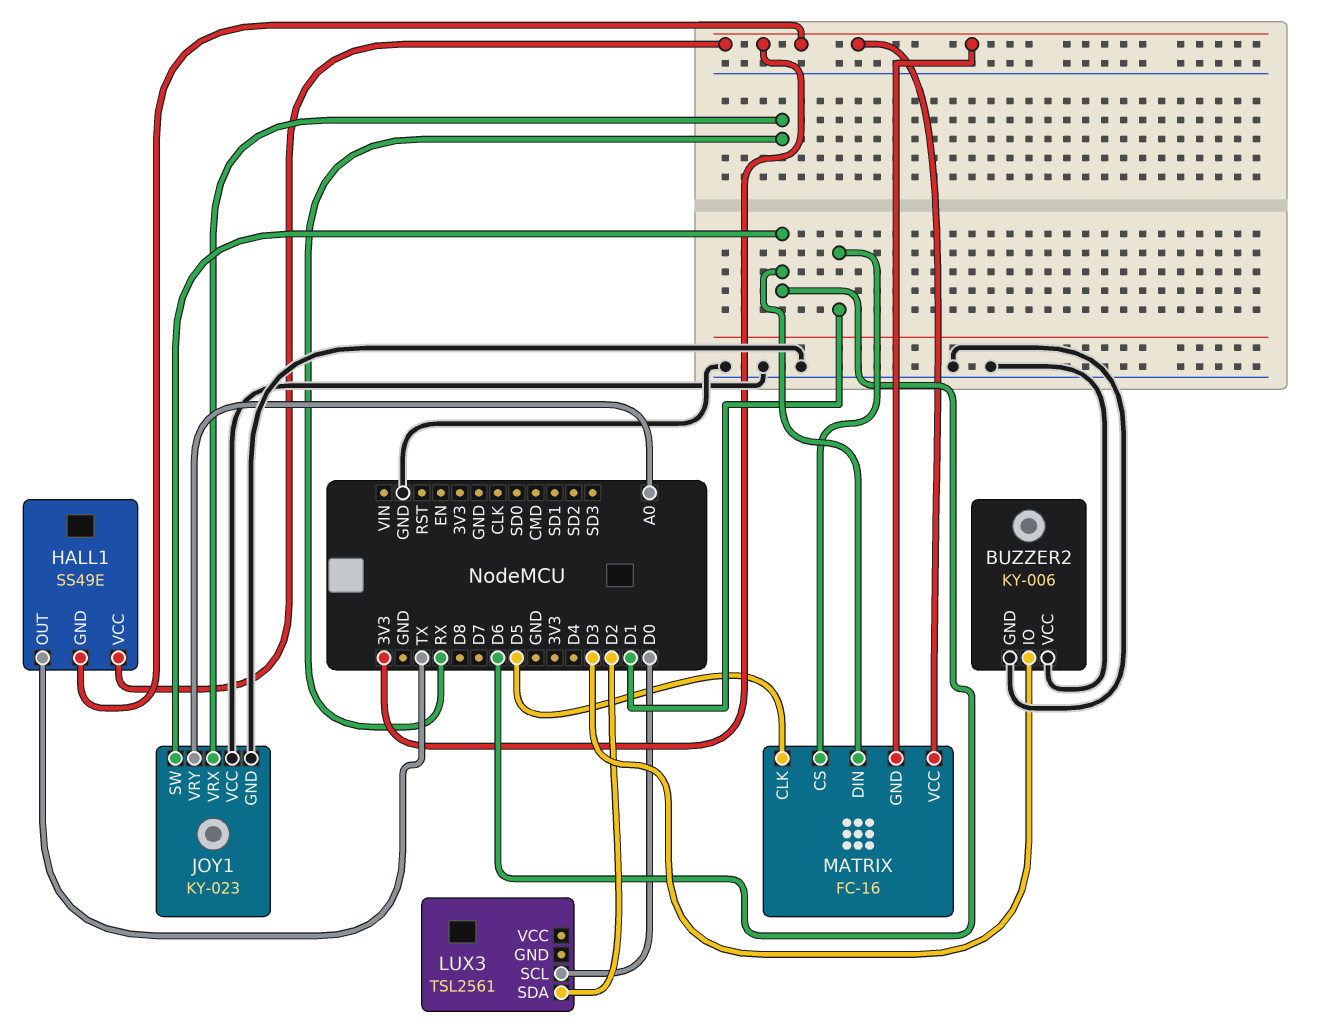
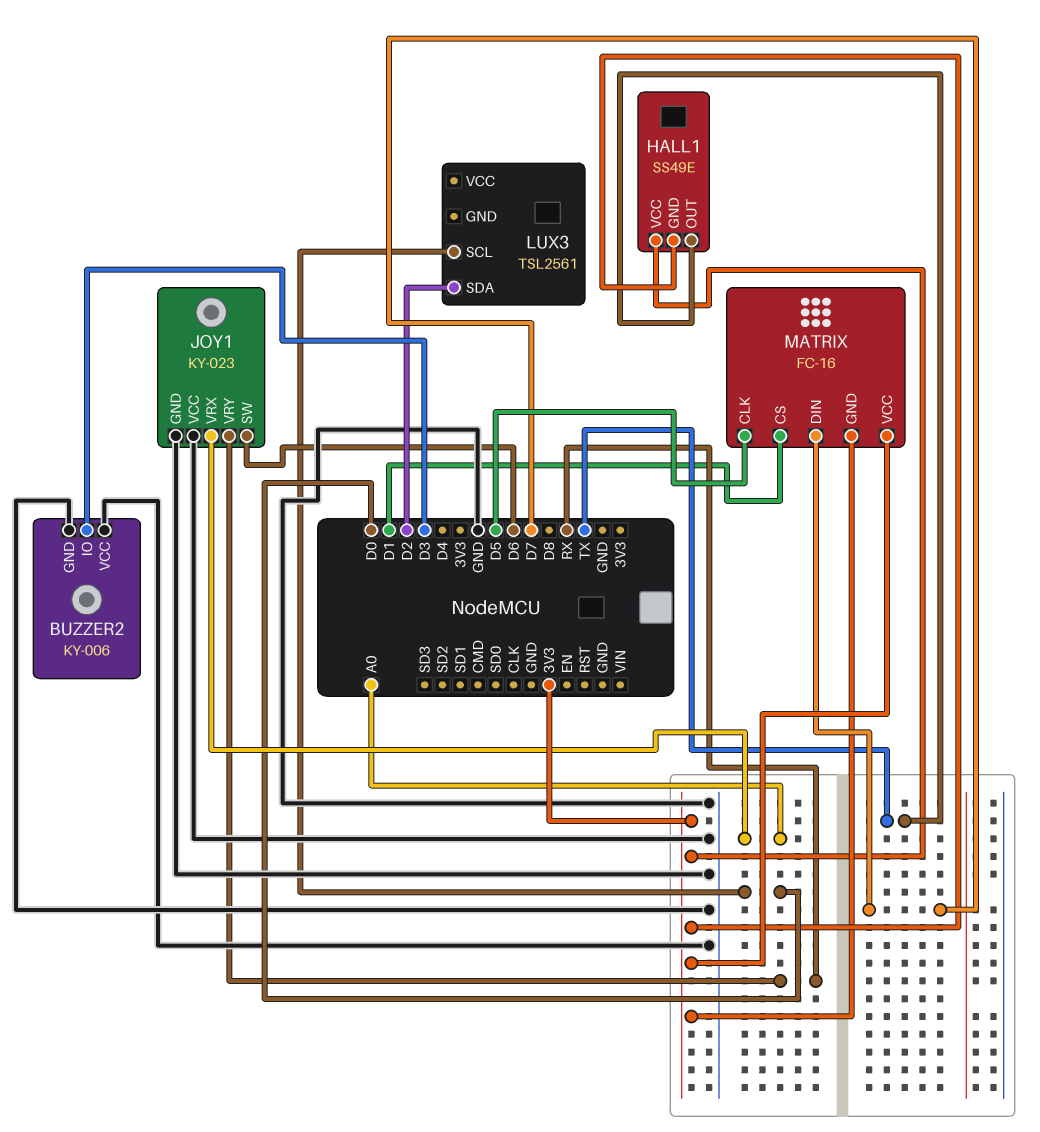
JOY1 pin VRX: RX -> A0
JOY1 pin VRY: A0 -> RX
MATRIX pin DIN: D6 -> D7

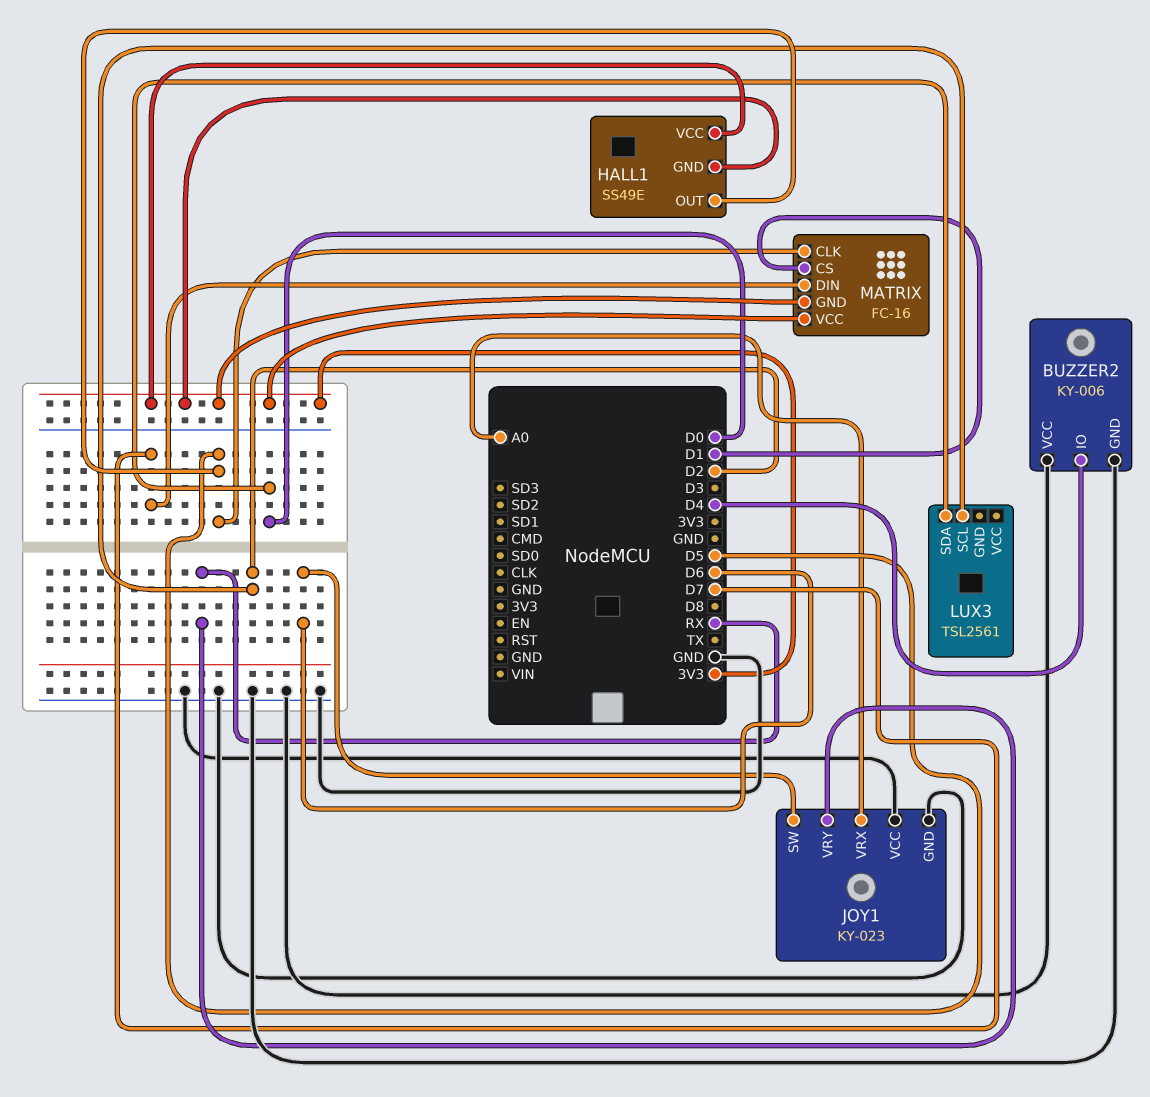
BUZZER2 pin IO: D3 -> D4
HALL1 pin OUT: TX -> D5
LUX3 pin SCL: D0 -> D2
LUX3 pin SDA: D2 -> D0

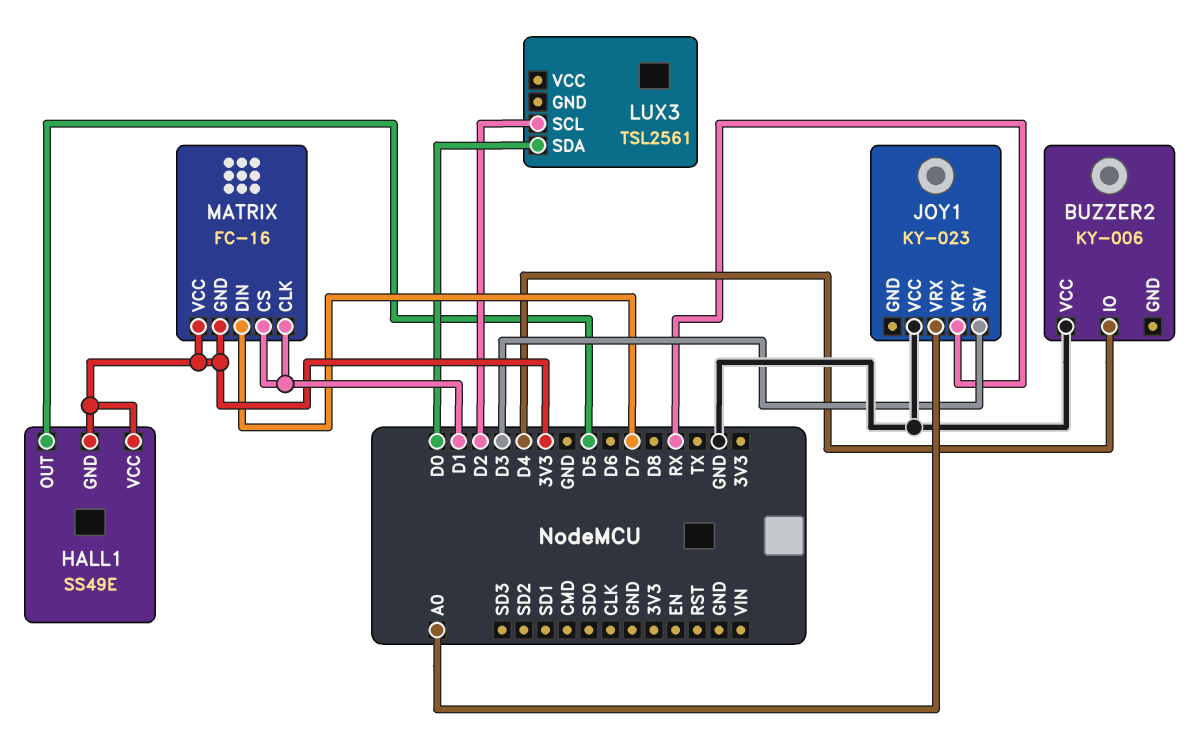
BUZZER2 pin GND: GND -> none
JOY1 pin GND: GND -> none
JOY1 pin SW: D6 -> D3
MATRIX pin CLK: D5 -> D1

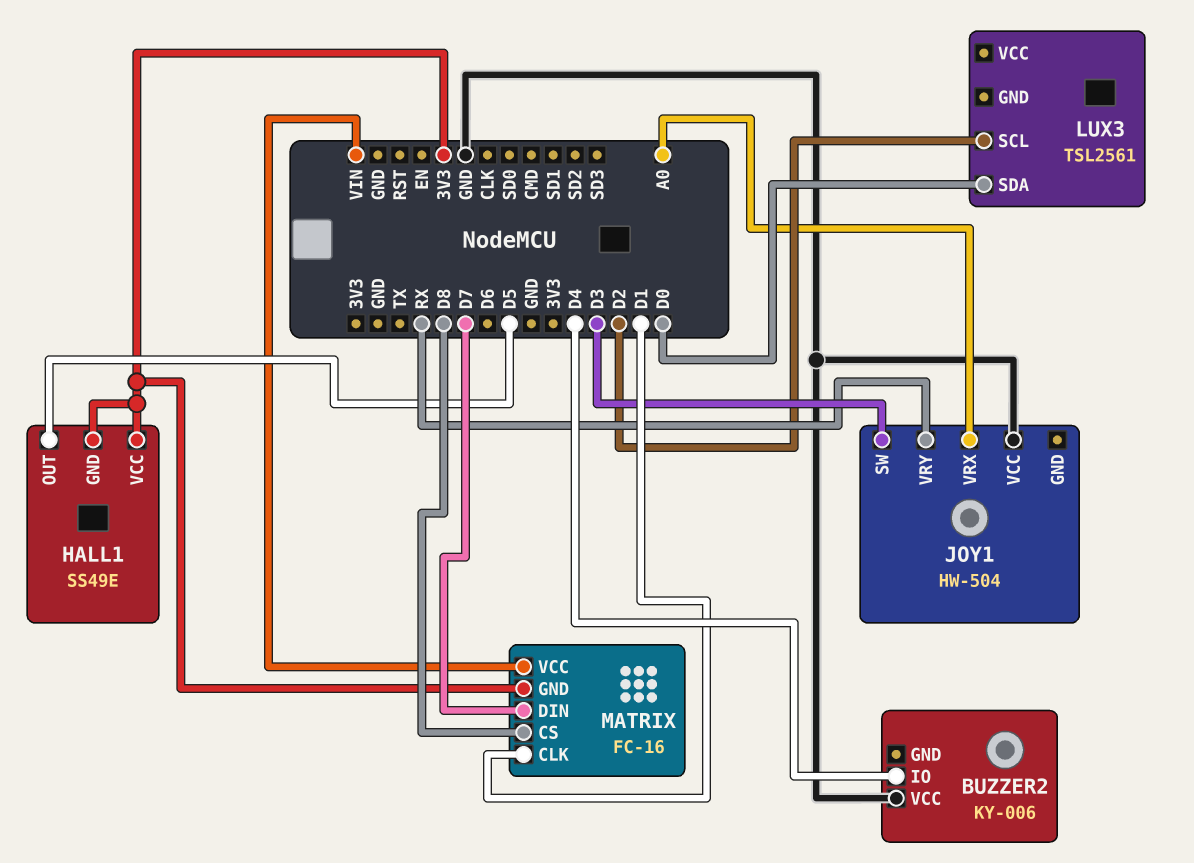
JOY1: KY-023 -> HW-504
MATRIX pin CS: D1 -> D8
MATRIX pin VCC: 3V3 -> VIN

